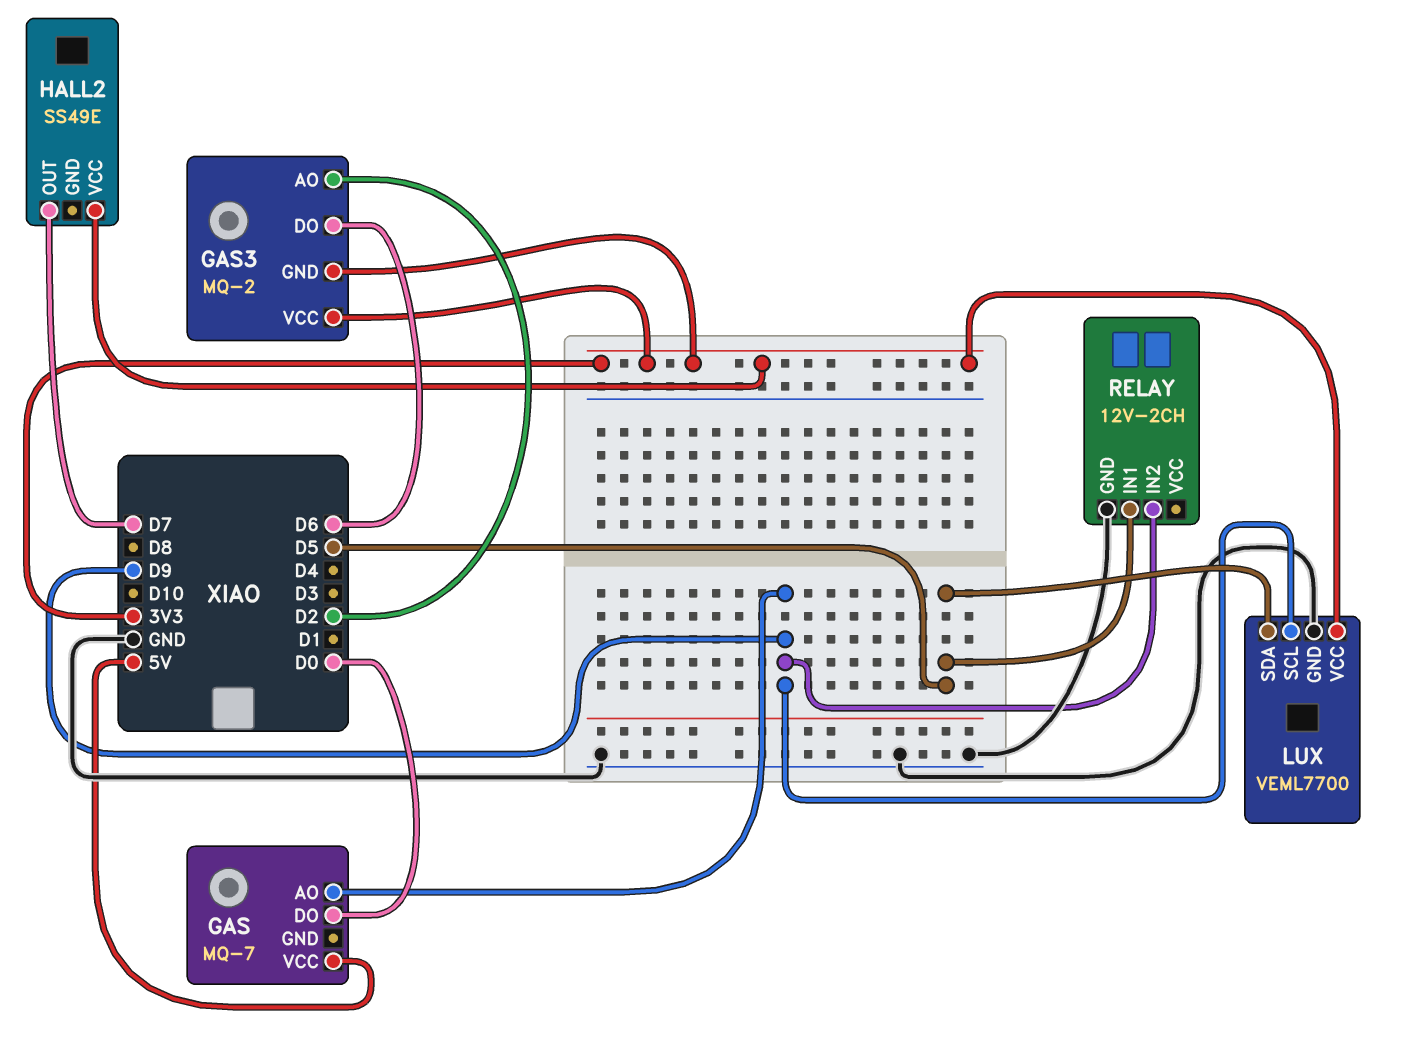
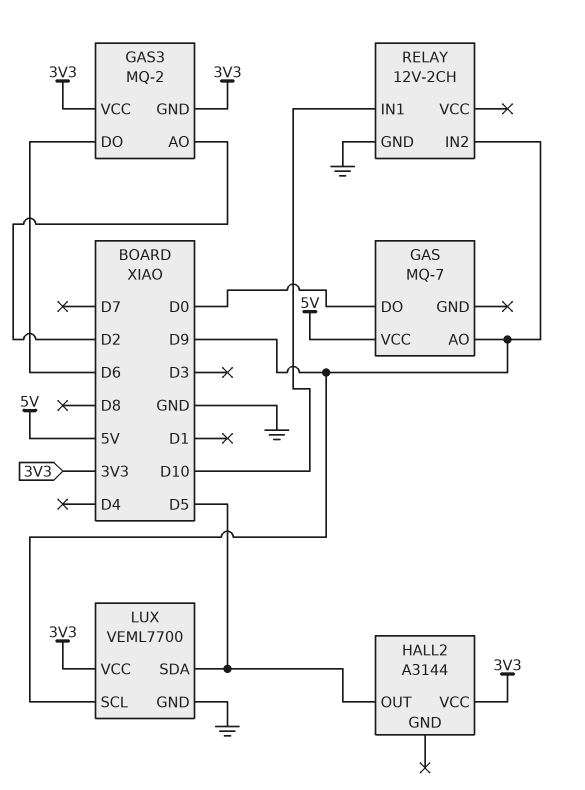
HALL2: SS49E -> A3144
HALL2 pin OUT: D7 -> D5
RELAY pin IN1: D5 -> D10

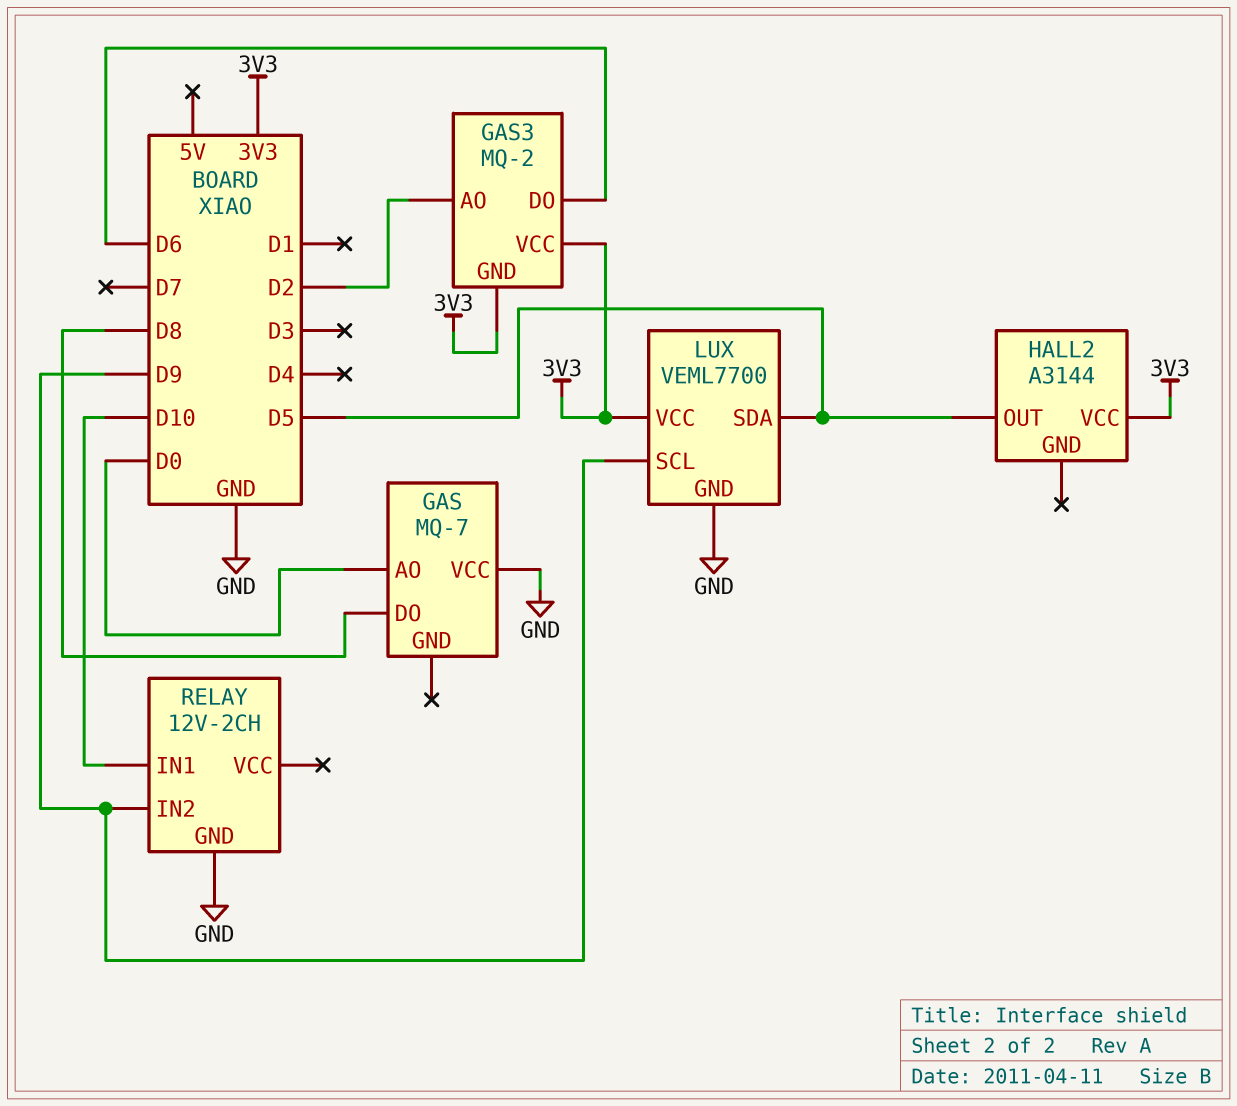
GAS pin AO: D9 -> D0
GAS pin DO: D0 -> D8
GAS pin VCC: 5V -> GND

